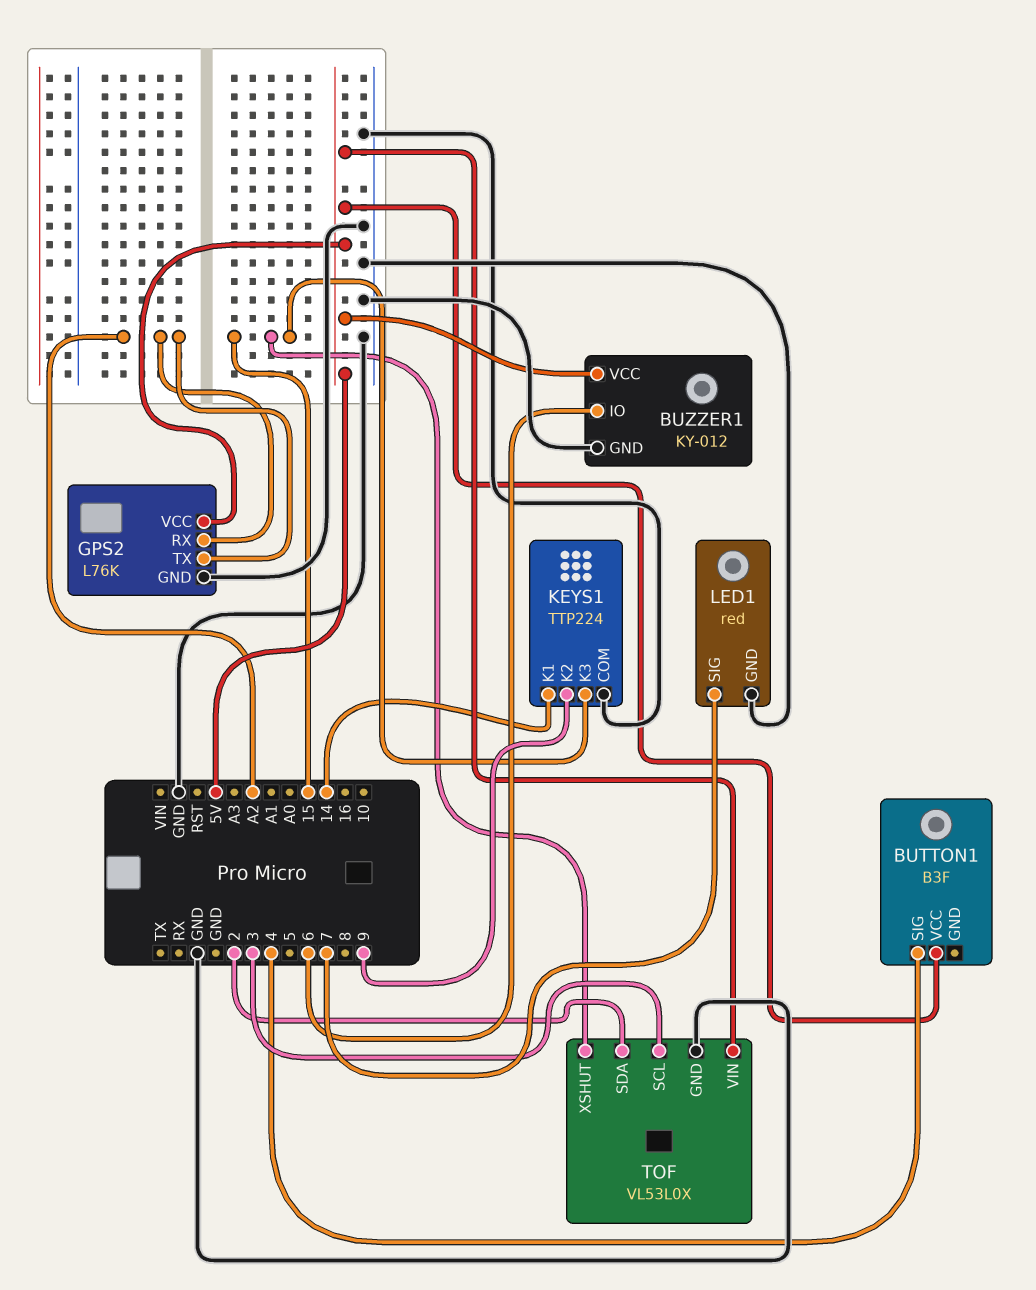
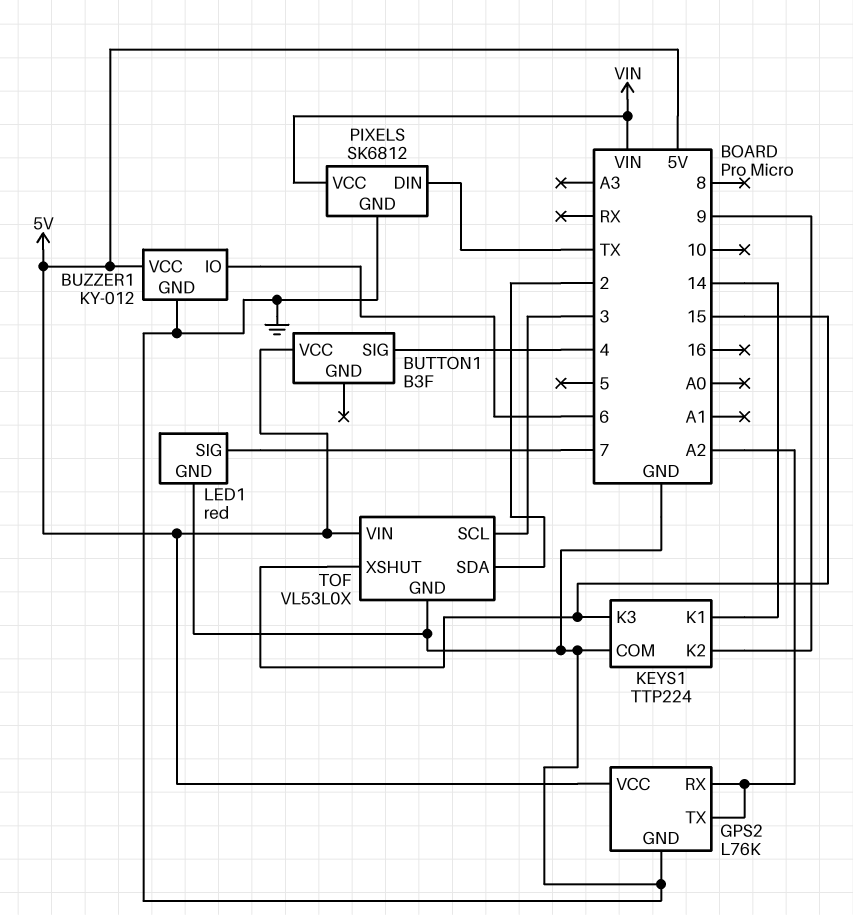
PIXELS: none -> SK6812
PIXELS pin DIN: none -> TX
PIXELS pin GND: none -> GND
PIXELS pin VCC: none -> VIN

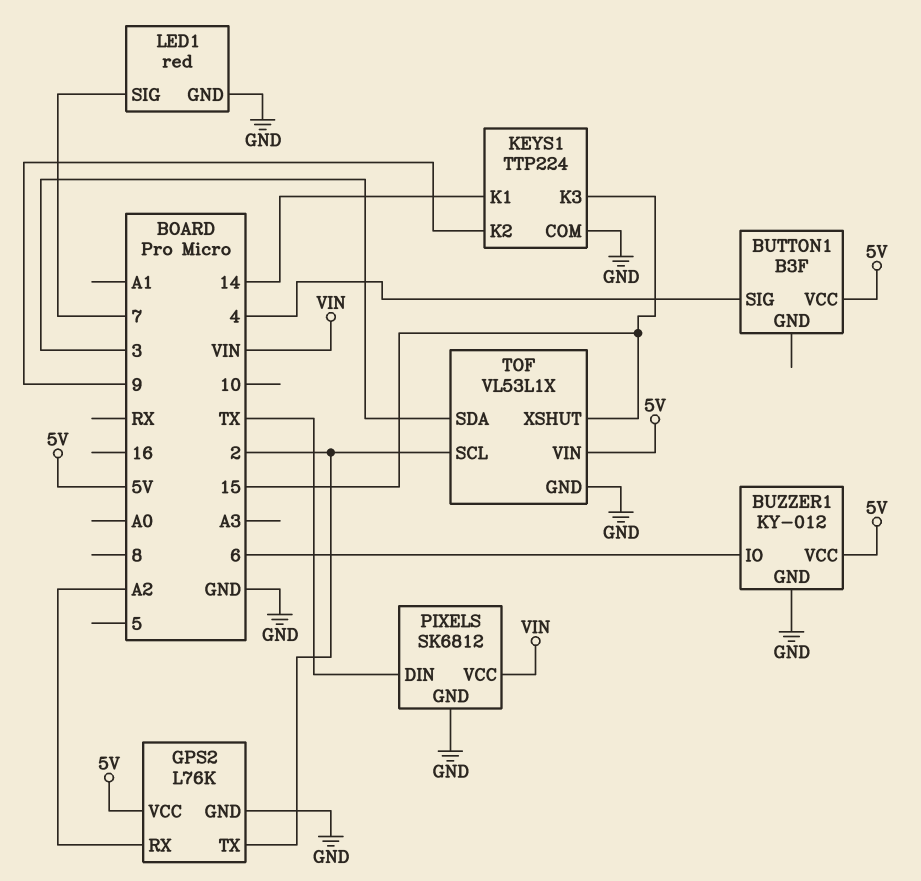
GPS2 pin TX: A2 -> 2
TOF: VL53L0X -> VL53L1X
TOF pin SCL: 3 -> 2
TOF pin SDA: 2 -> 3

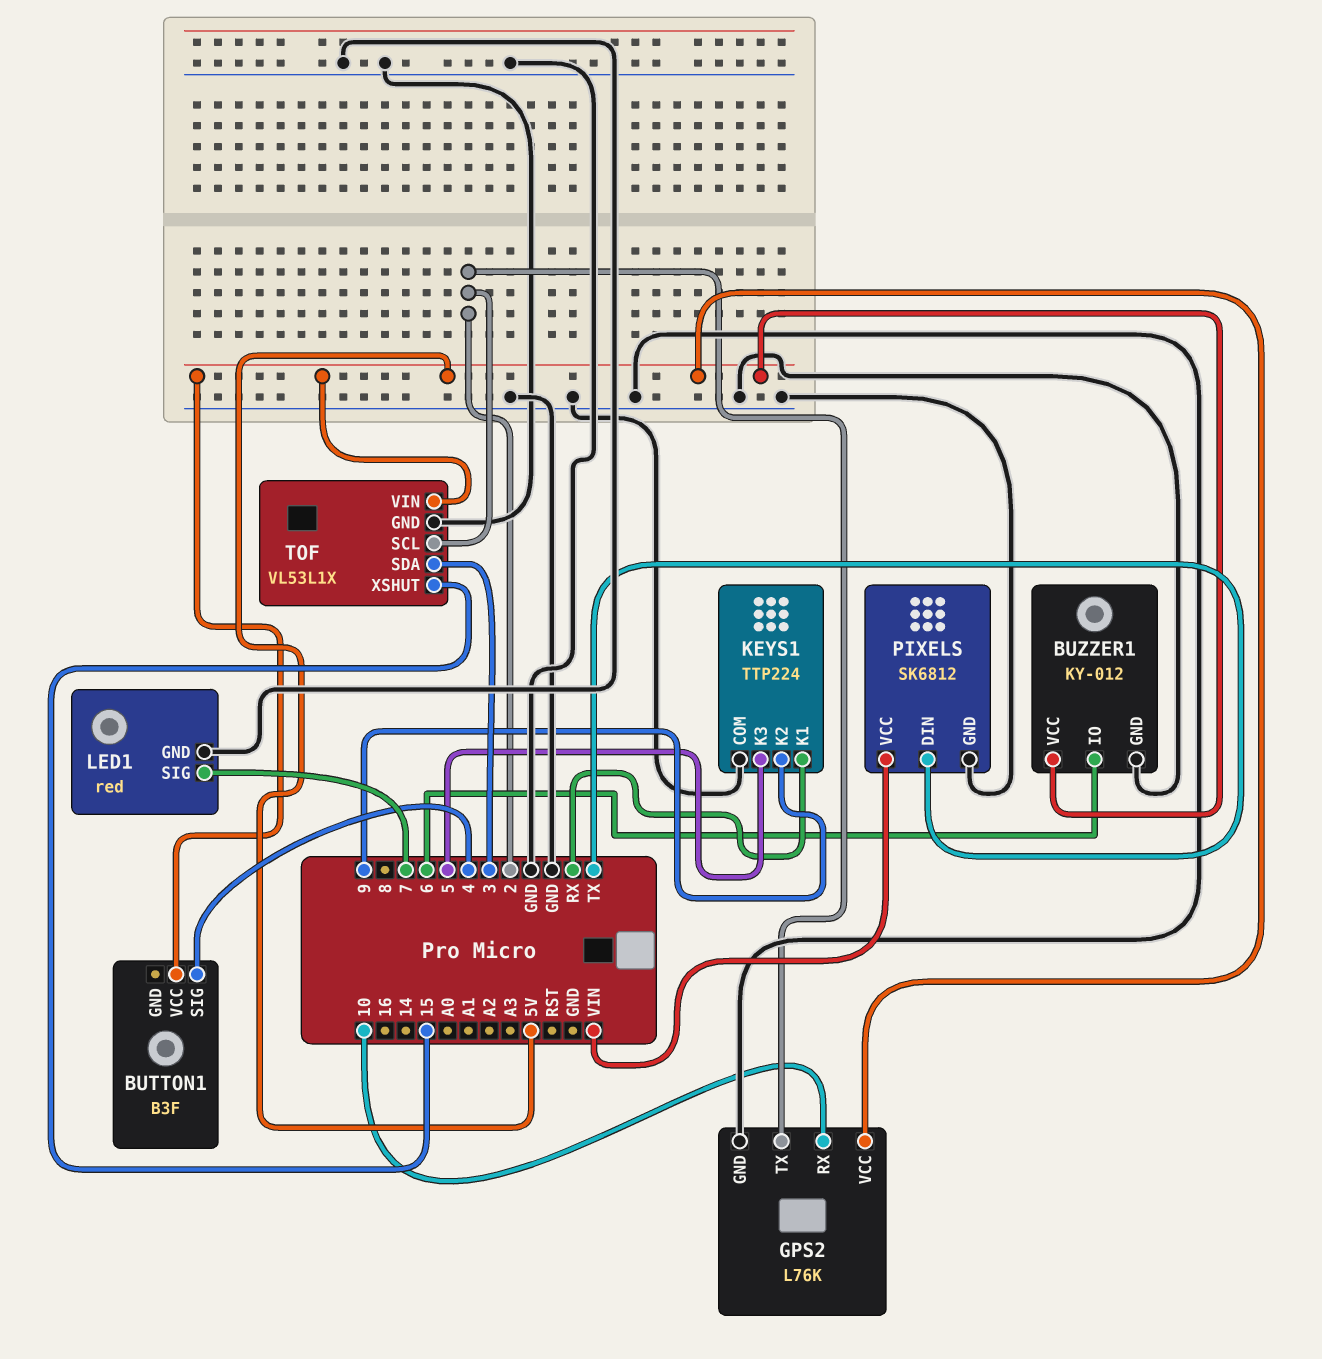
GPS2 pin RX: A2 -> 10
KEYS1 pin K1: 14 -> RX
KEYS1 pin K3: 15 -> 5

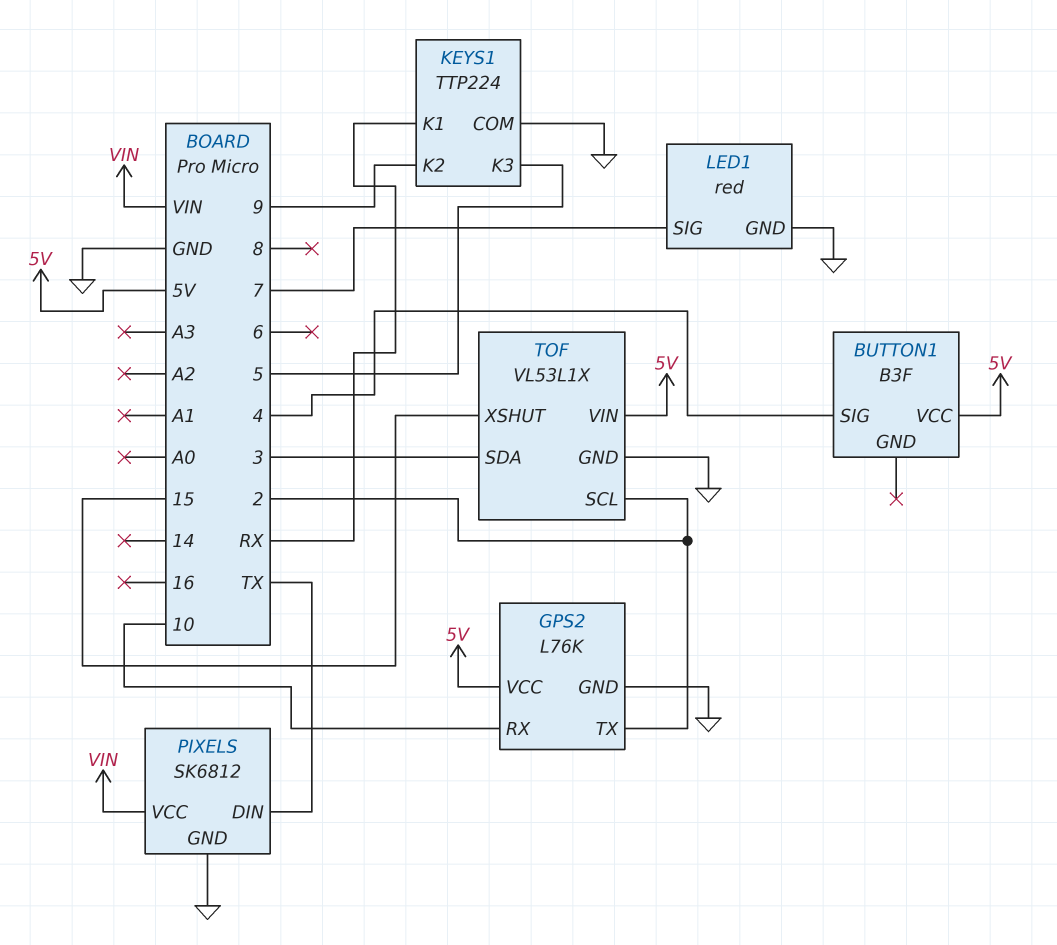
BUZZER1: KY-012 -> none
BUZZER1 pin GND: GND -> none
BUZZER1 pin IO: 6 -> none
BUZZER1 pin VCC: 5V -> none

